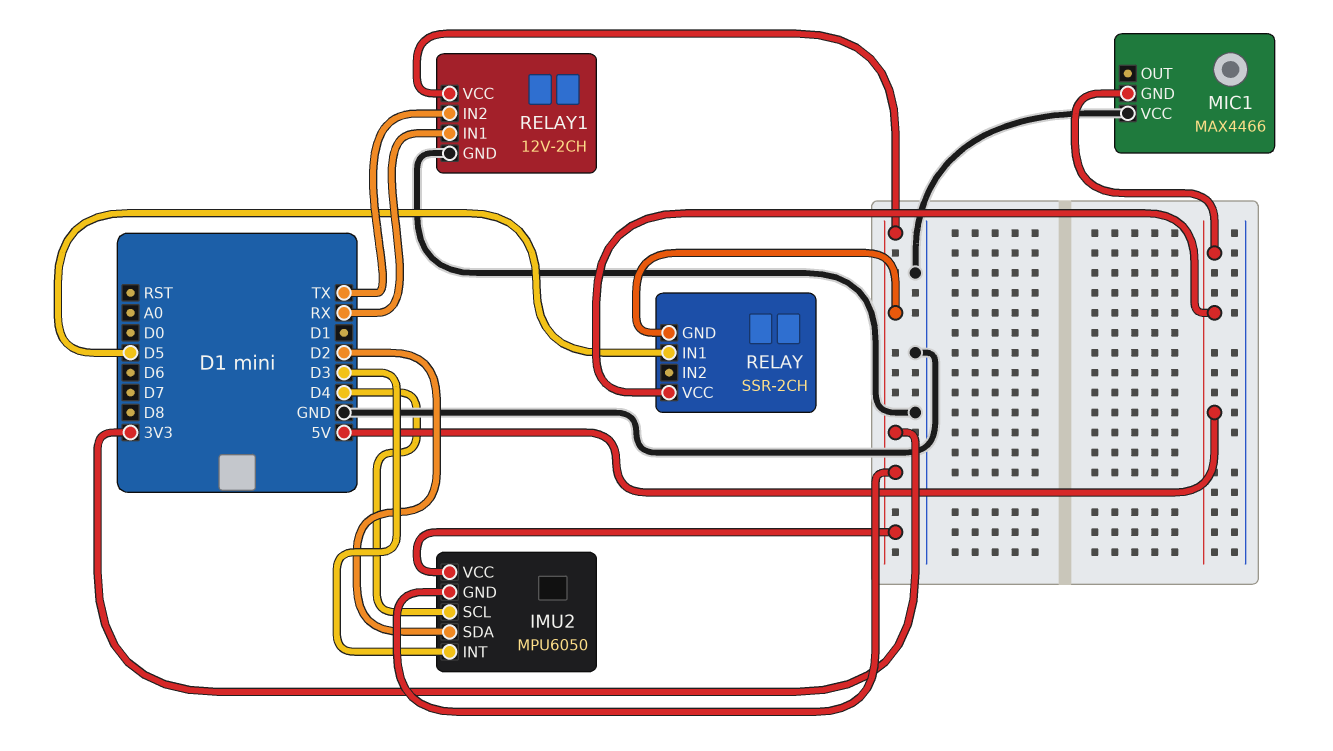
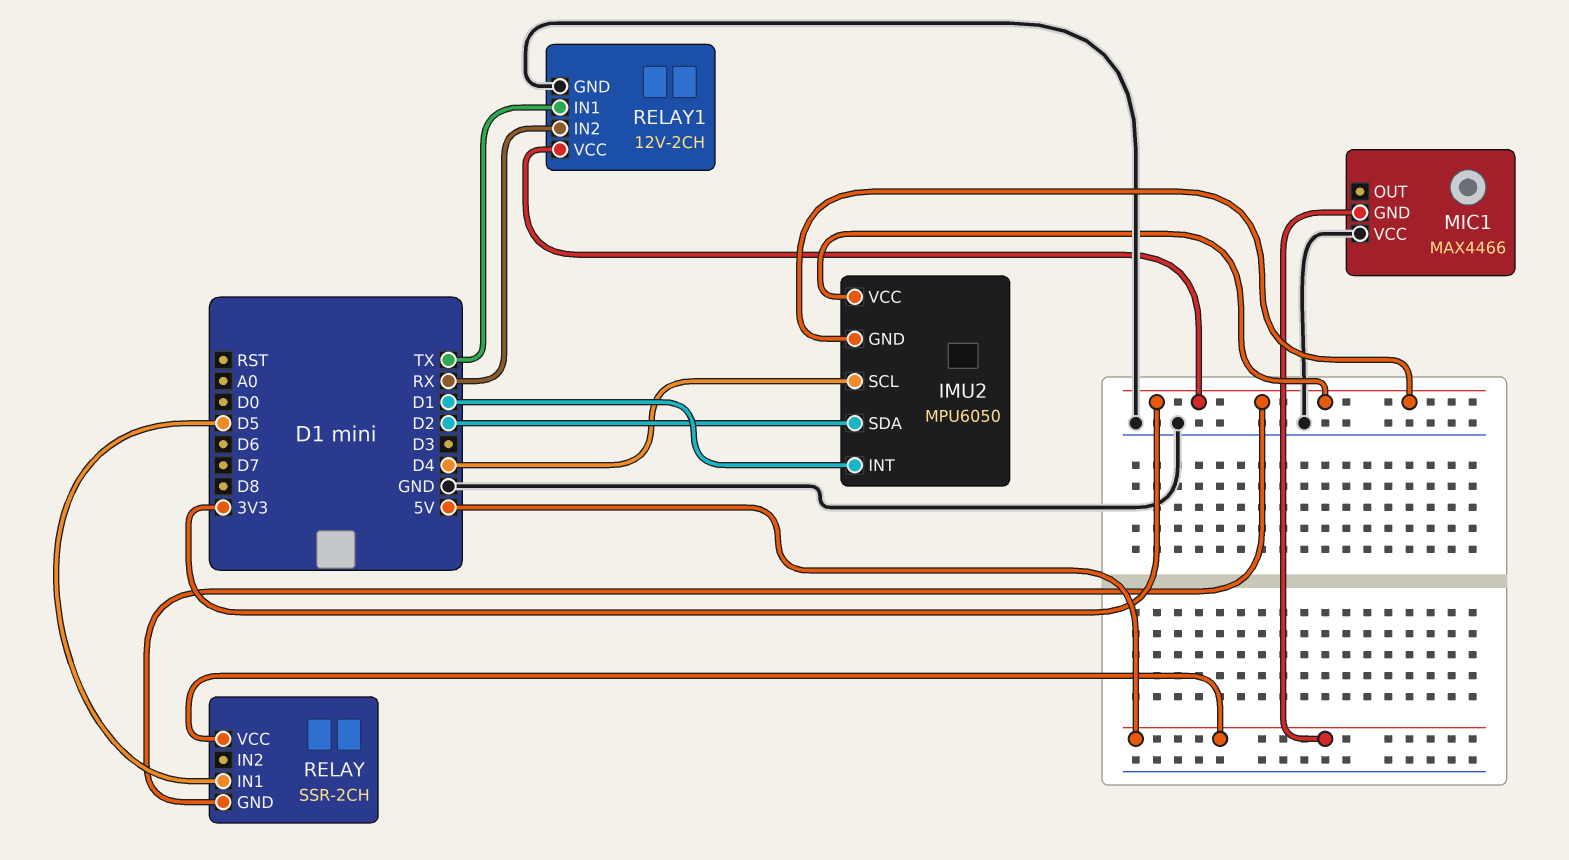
IMU2 pin INT: D3 -> D1
RELAY1 pin IN1: RX -> TX
RELAY1 pin IN2: TX -> RX

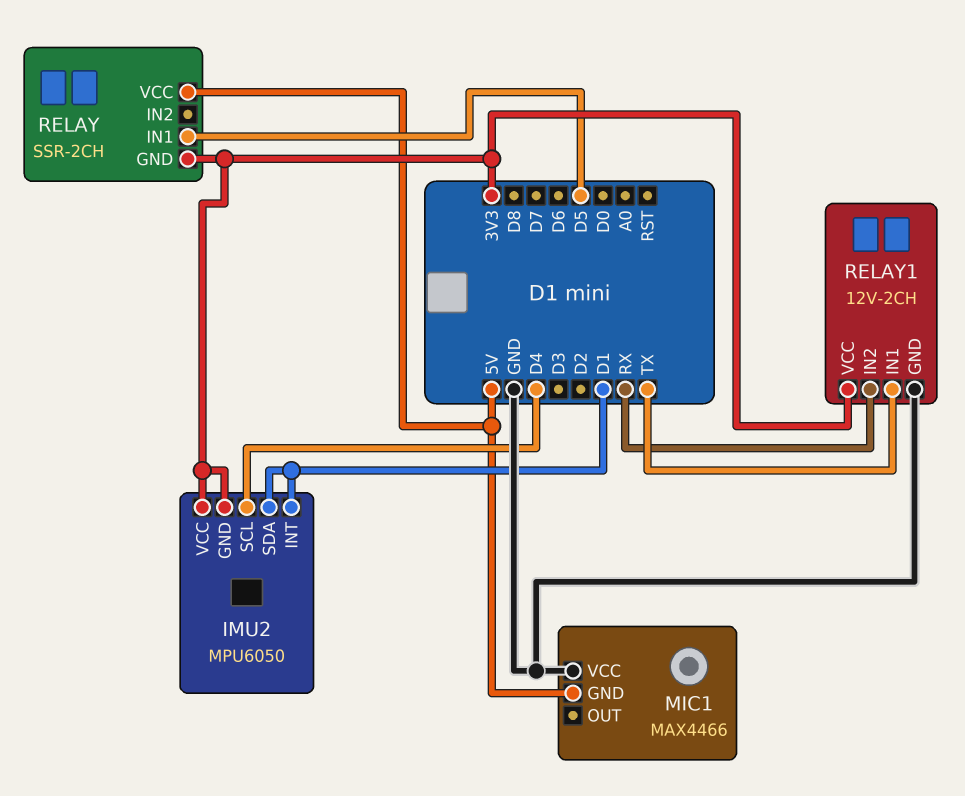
IMU2 pin SDA: D2 -> D1

